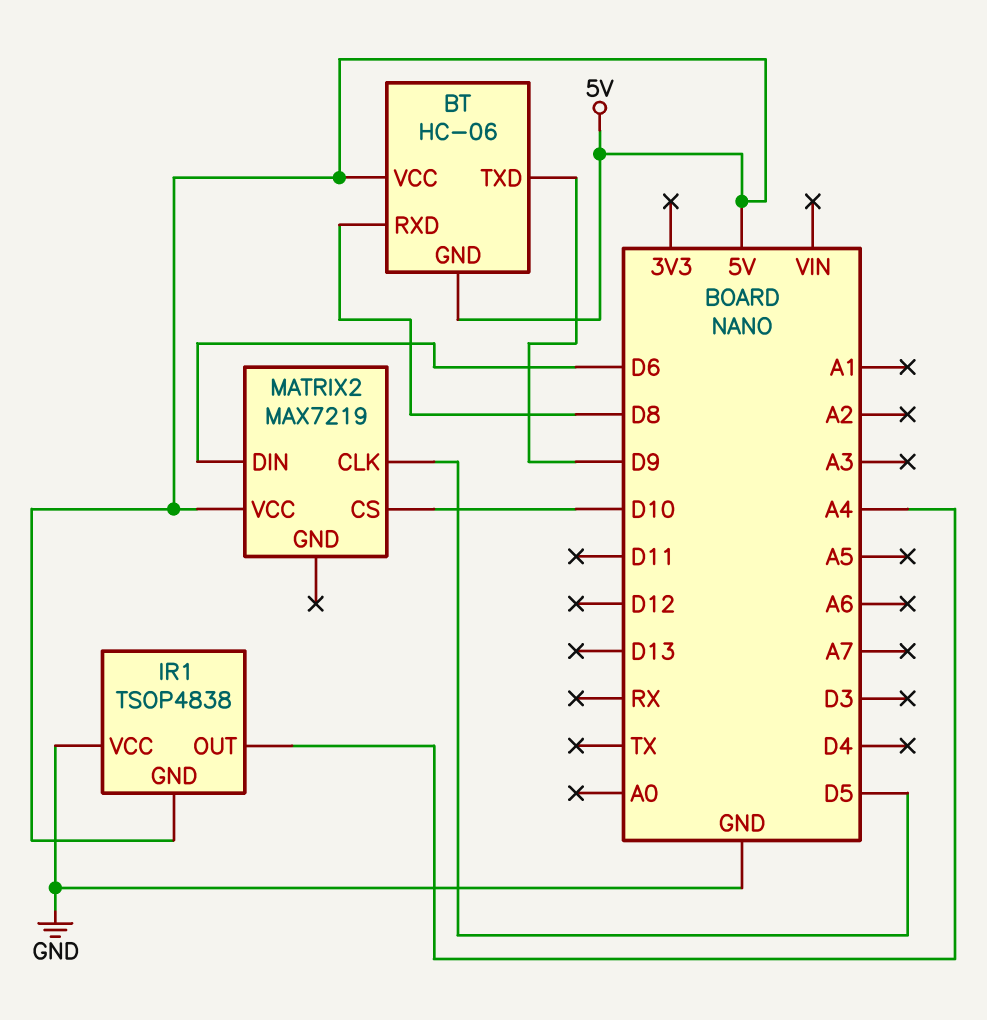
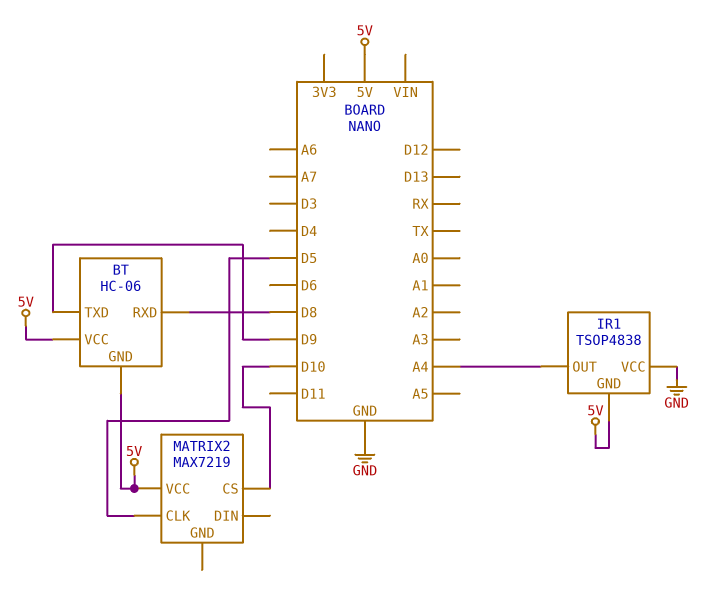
MATRIX2 pin DIN: D6 -> none

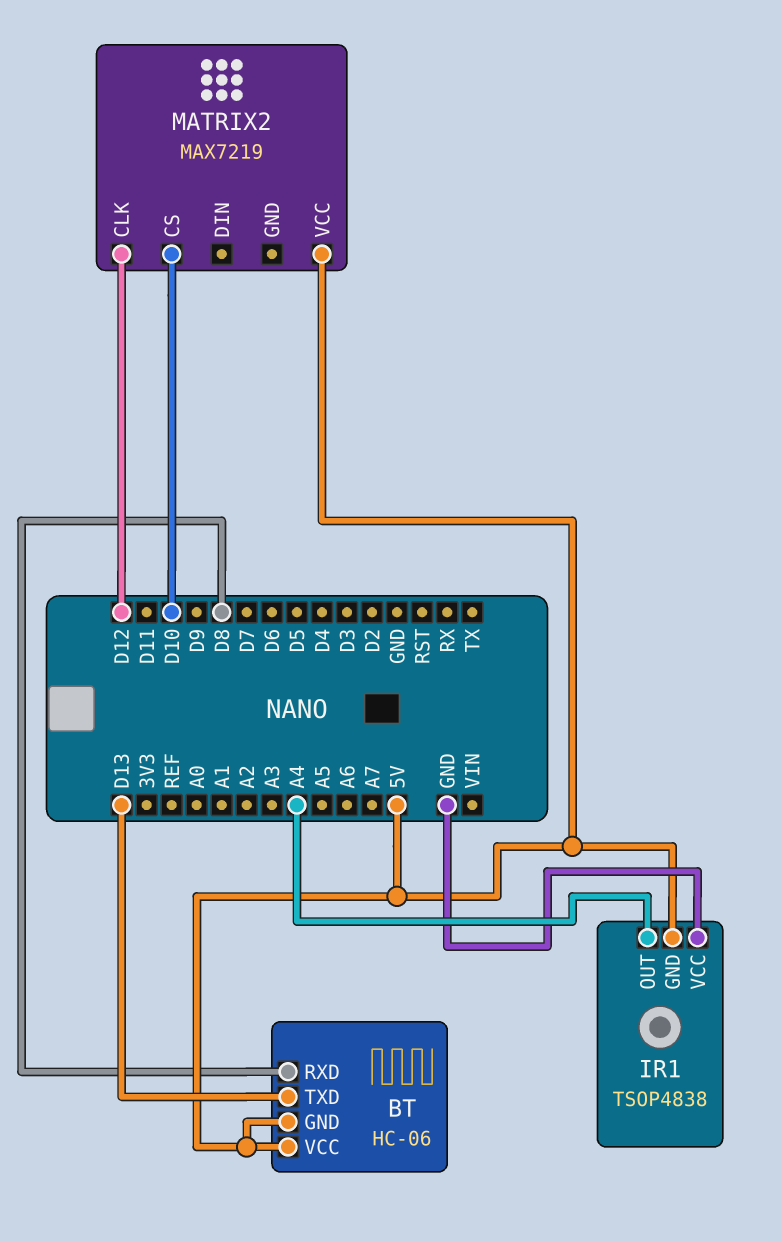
BT pin TXD: D9 -> D13
MATRIX2 pin CLK: D5 -> D12

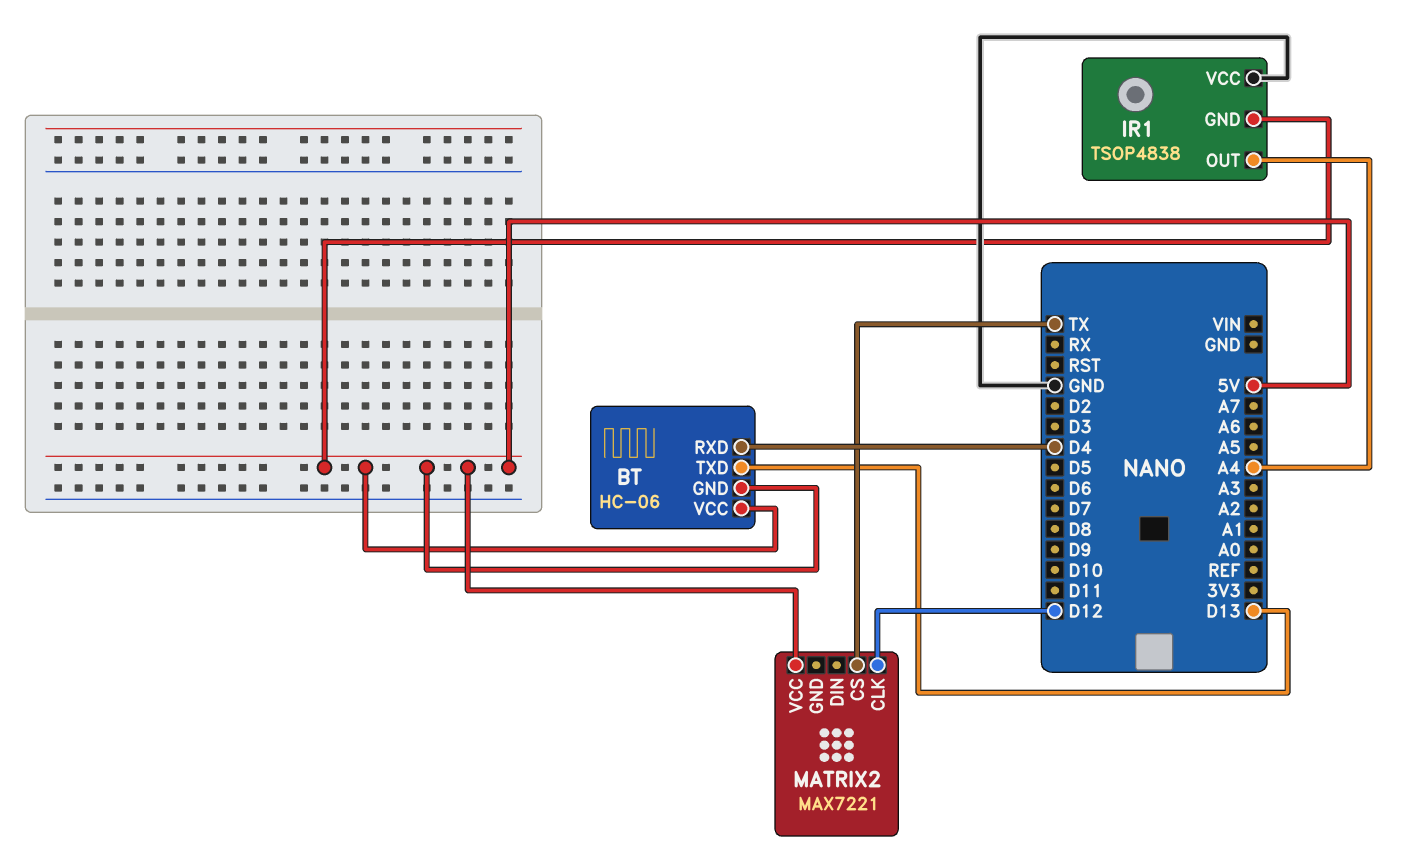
BT pin RXD: D8 -> D4
MATRIX2: MAX7219 -> MAX7221
MATRIX2 pin CS: D10 -> TX

